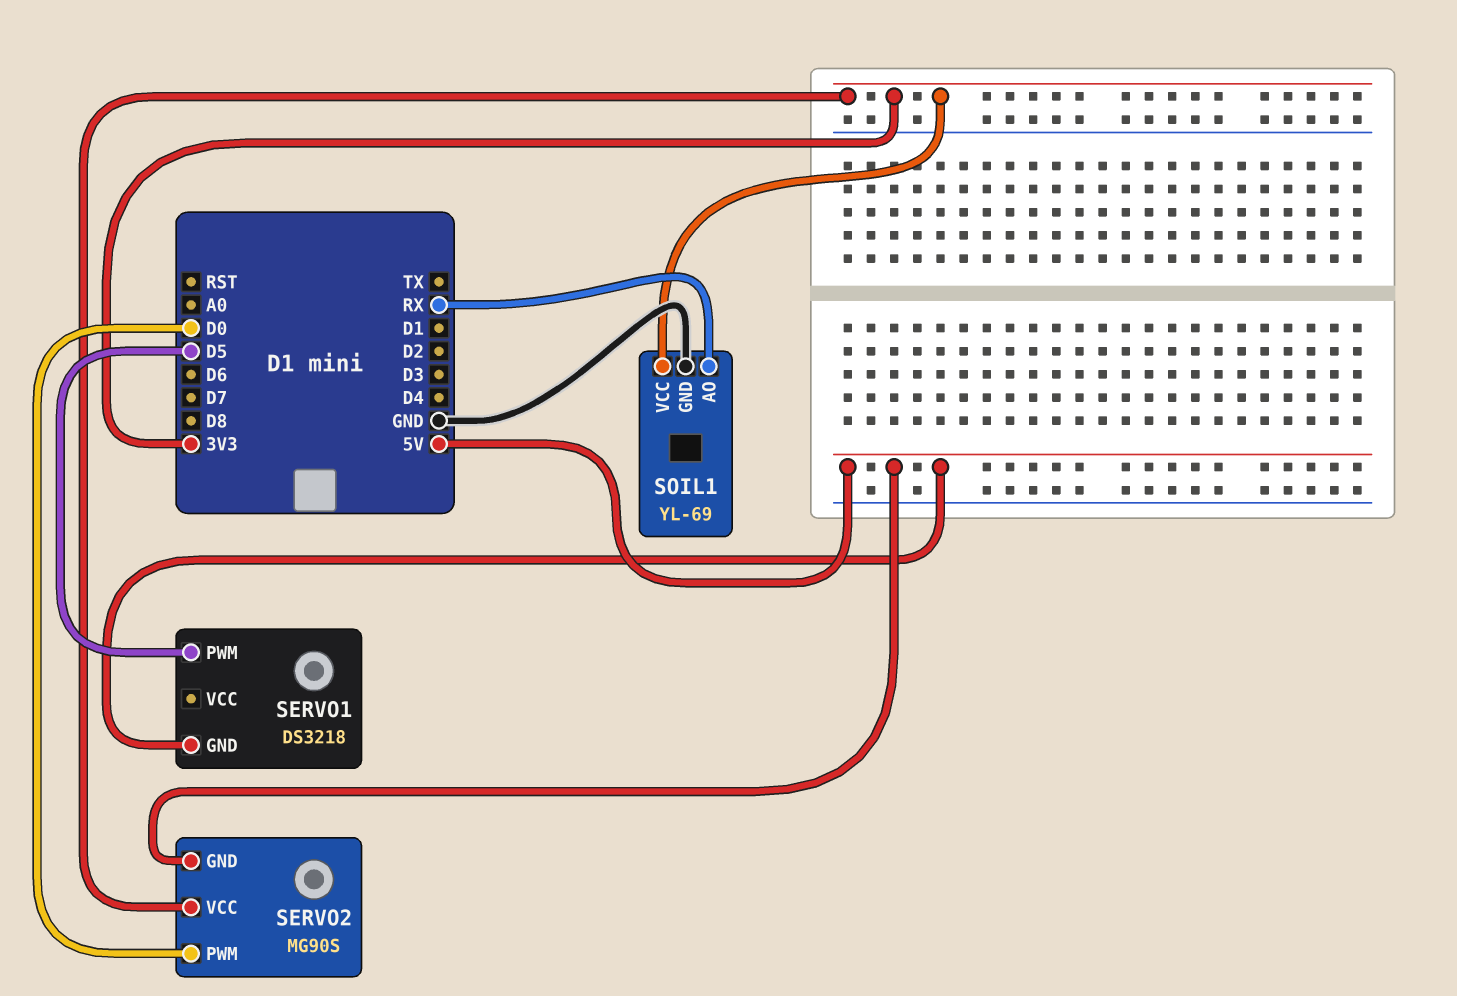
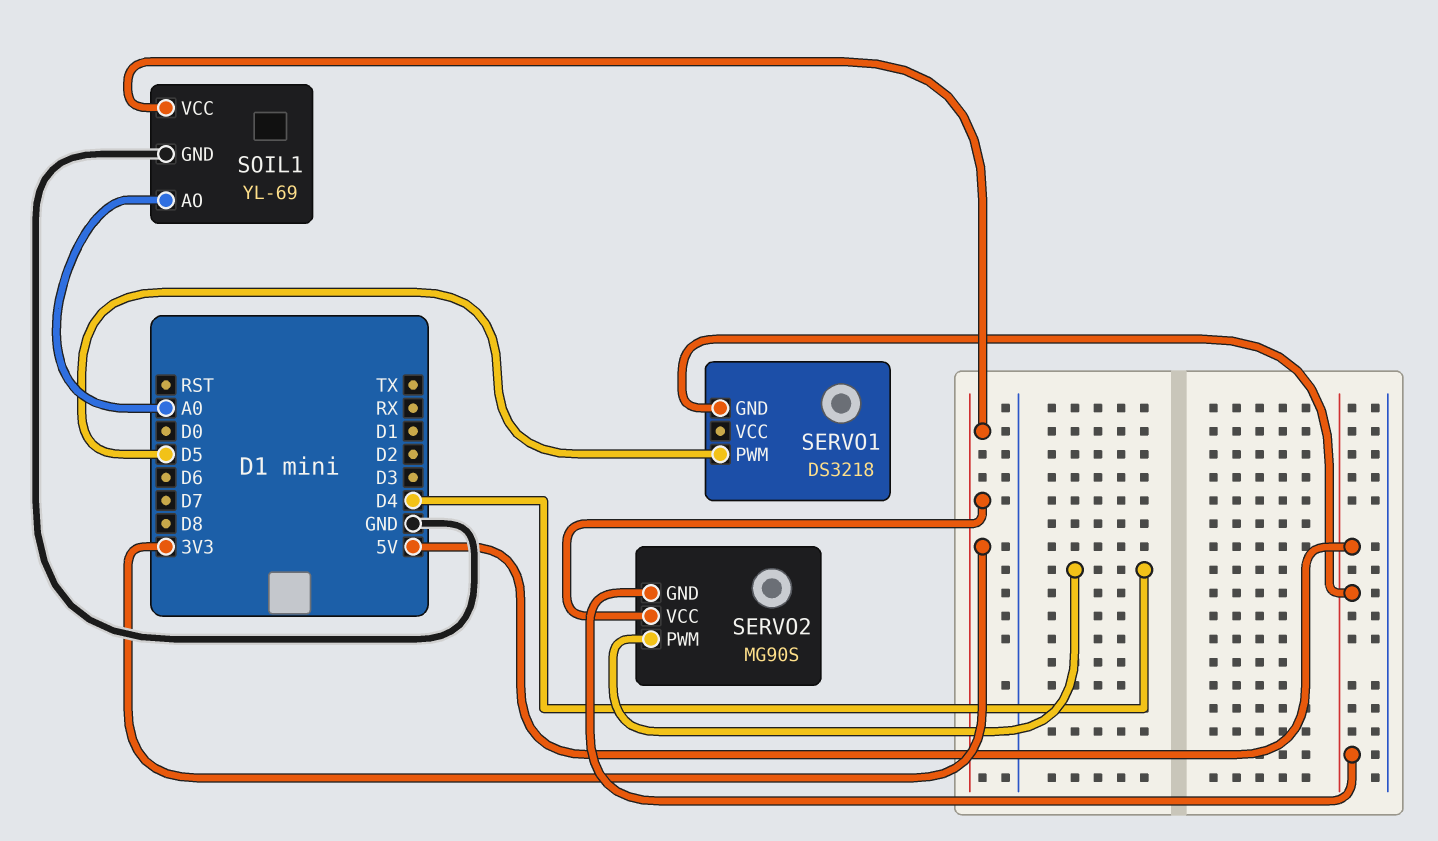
SERVO2 pin PWM: D0 -> D4
SOIL1 pin AO: RX -> A0

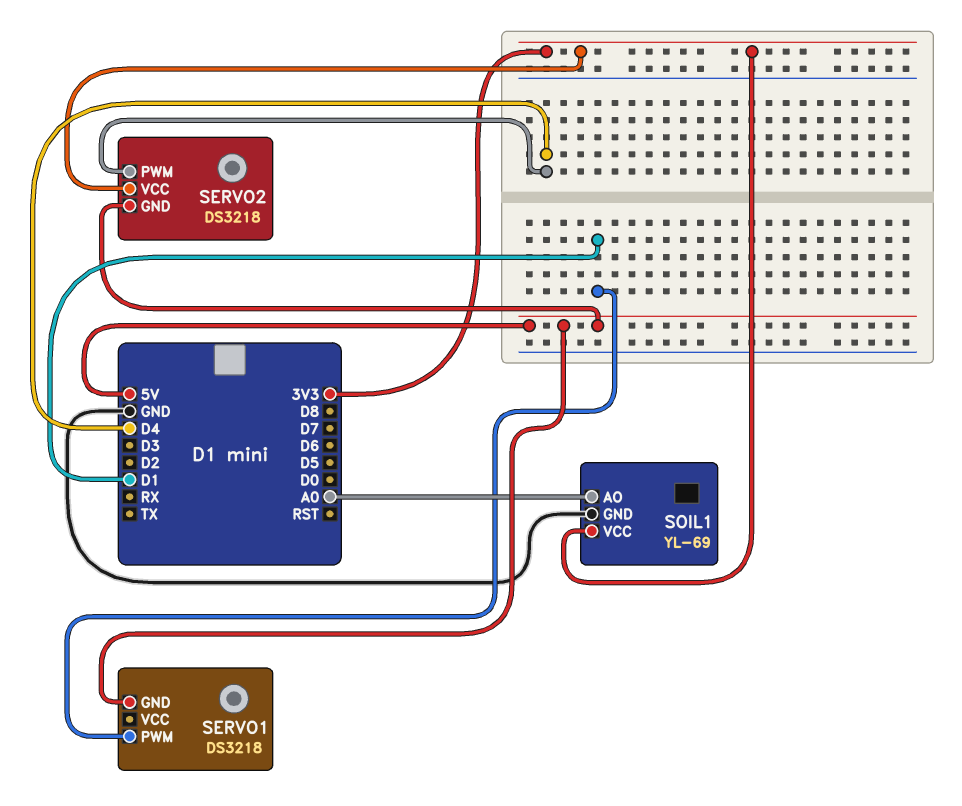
SERVO1 pin PWM: D5 -> D1
SERVO2: MG90S -> DS3218

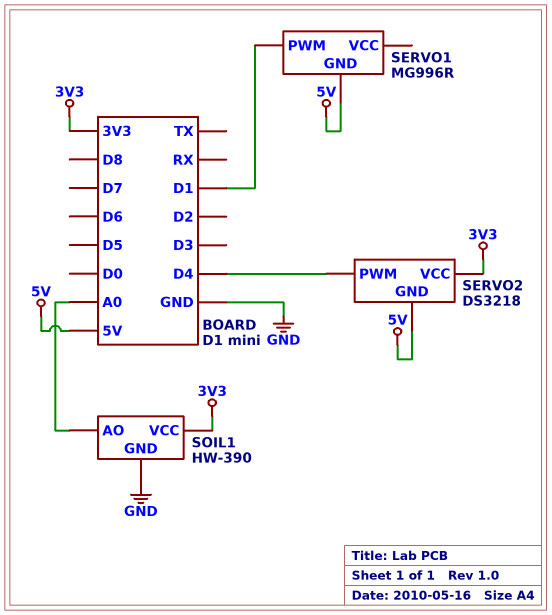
SERVO1: DS3218 -> MG996R
SOIL1: YL-69 -> HW-390

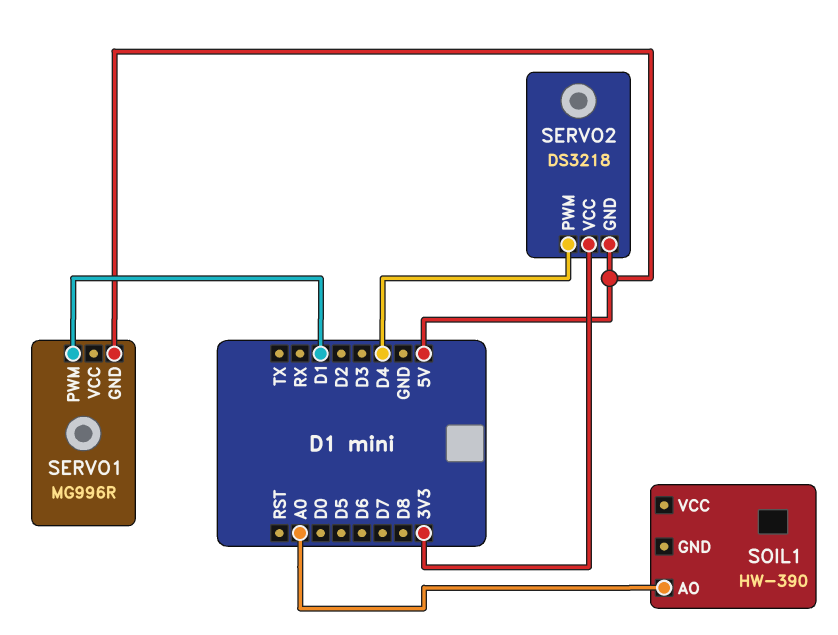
SOIL1 pin GND: GND -> none
SOIL1 pin VCC: 3V3 -> none

